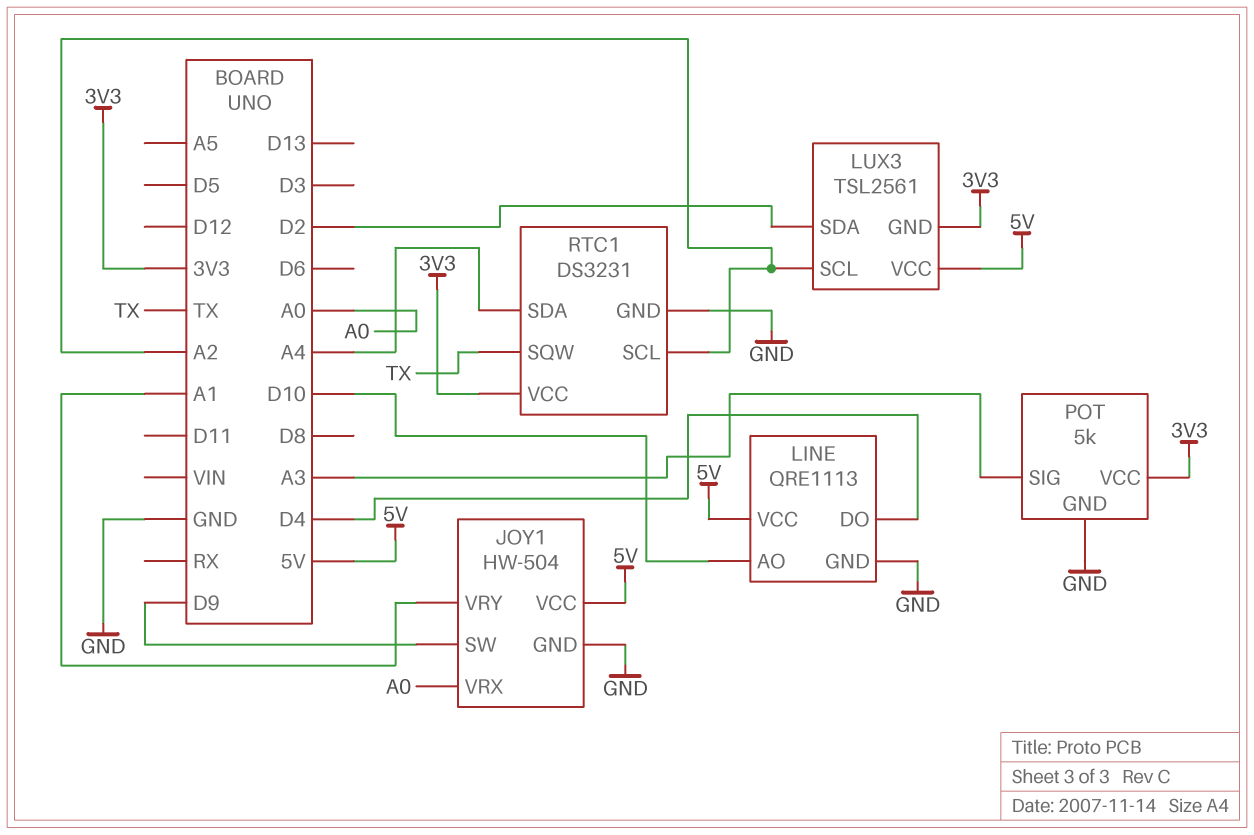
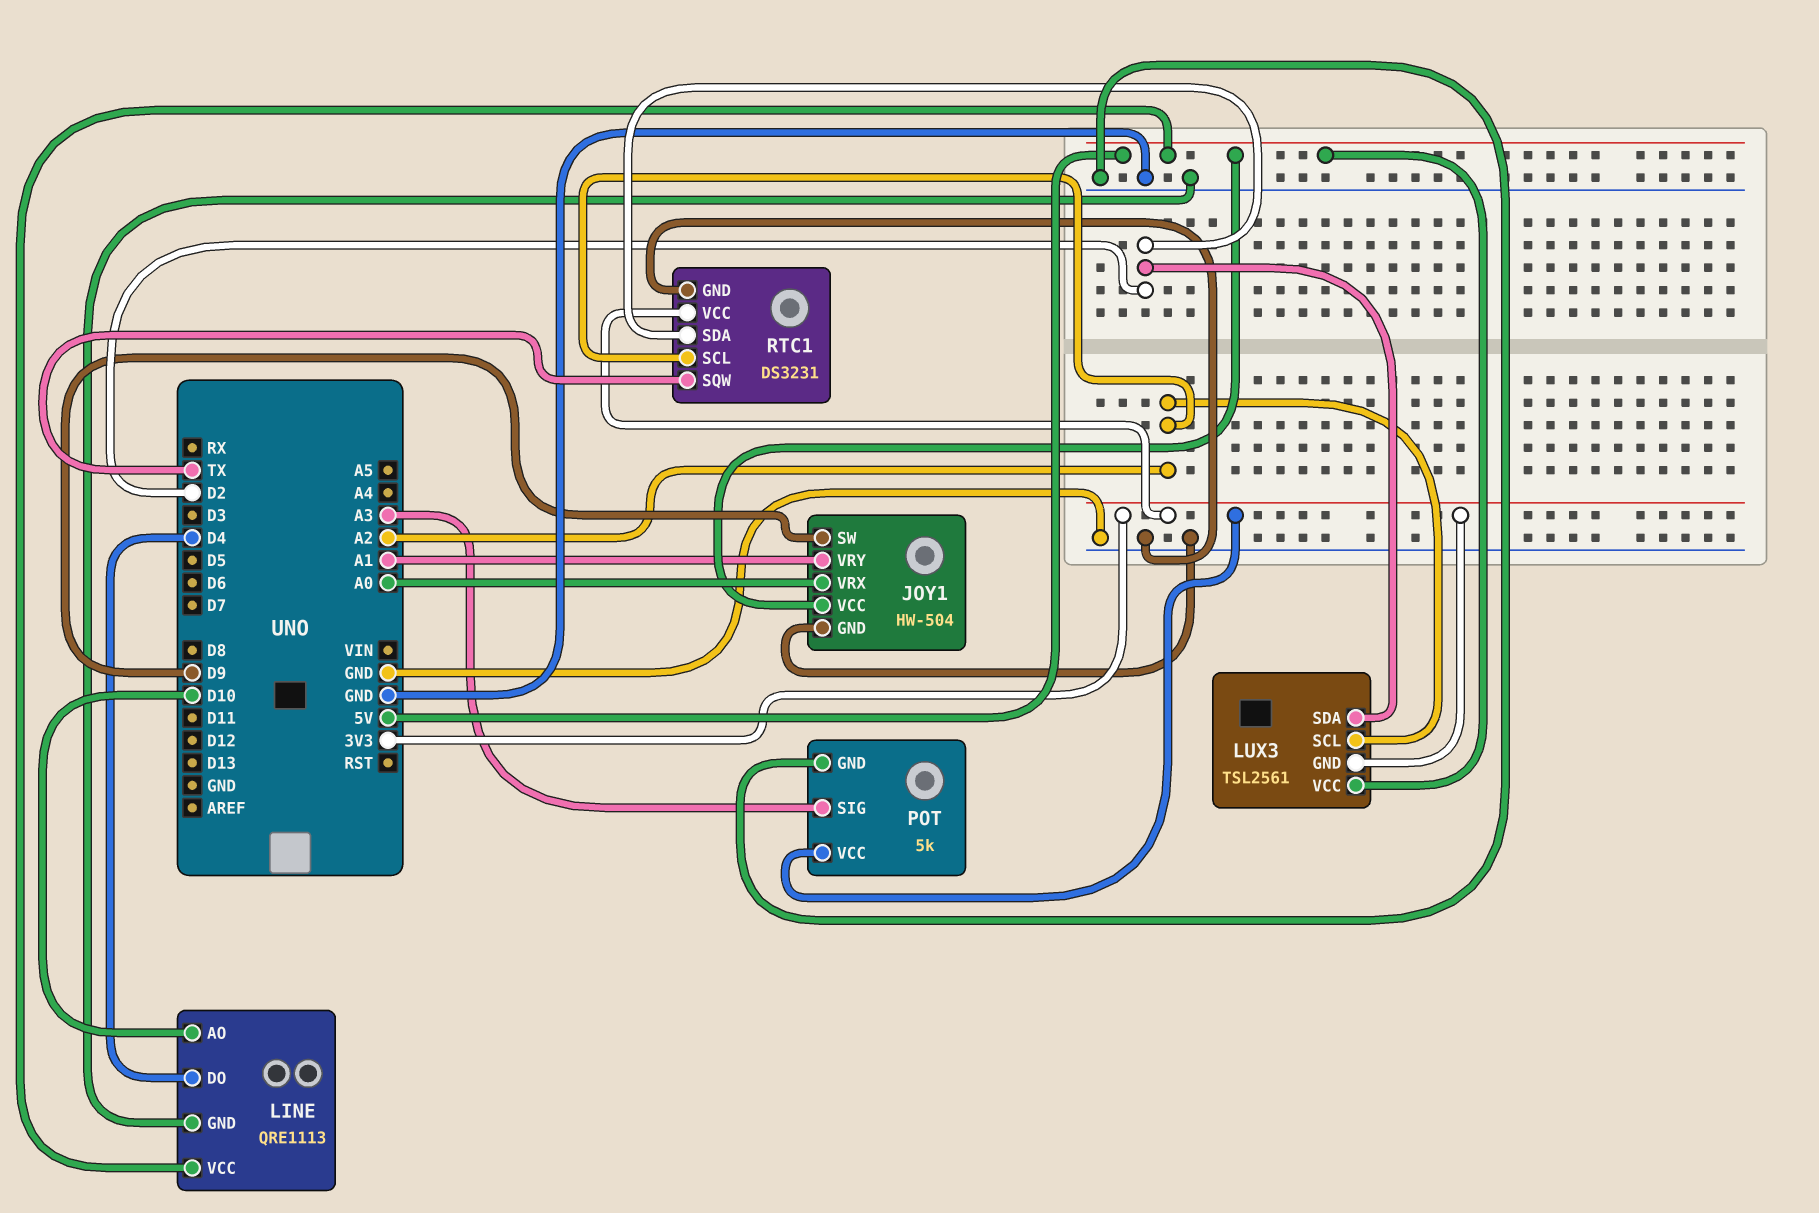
RTC1 pin SDA: A4 -> D2

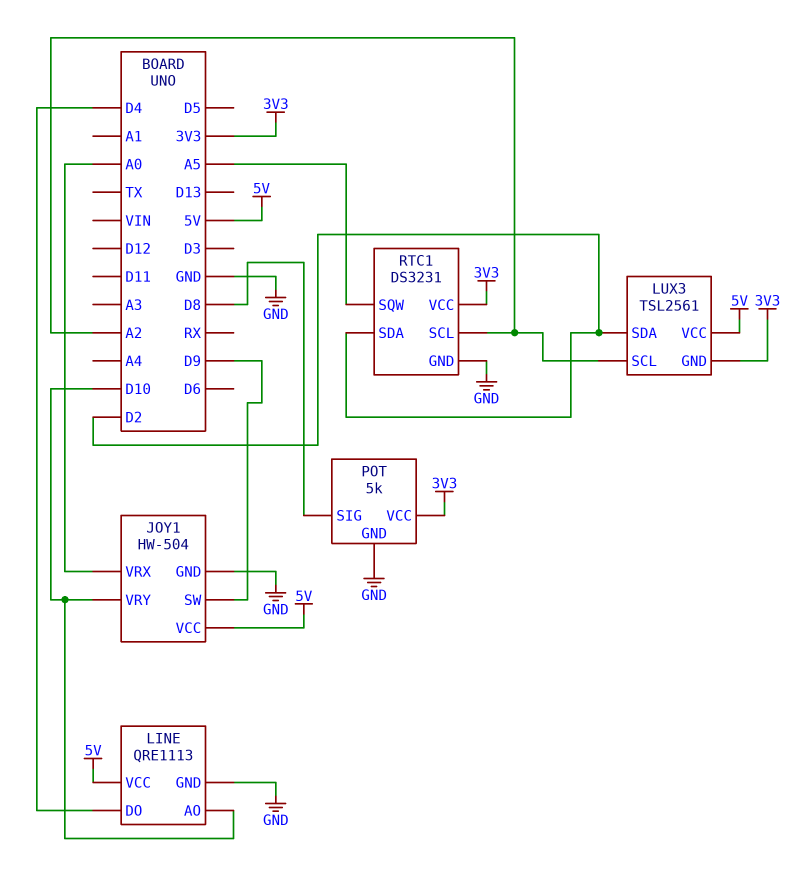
JOY1 pin VRY: A1 -> D10
POT pin SIG: A3 -> D8
RTC1 pin SQW: TX -> A5

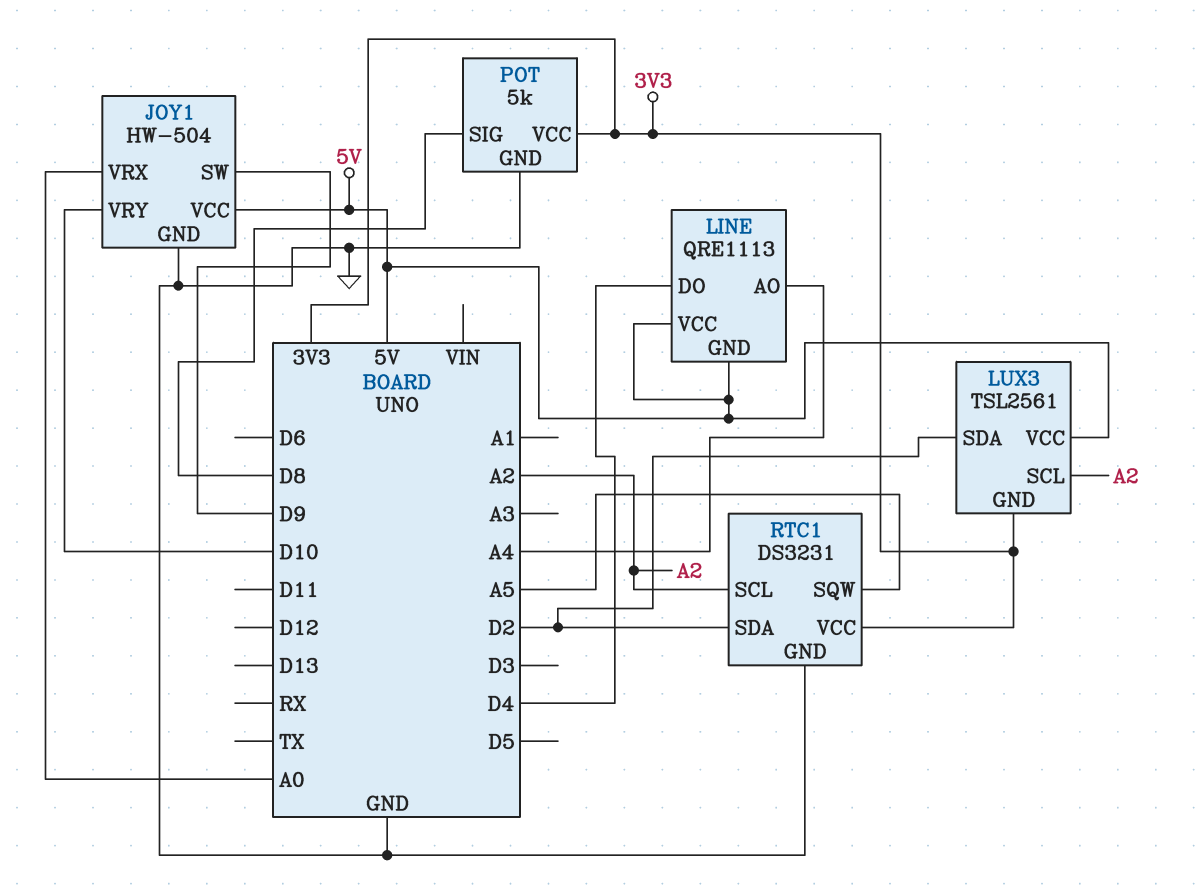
LINE pin AO: D10 -> A4
LINE pin GND: GND -> 5V

